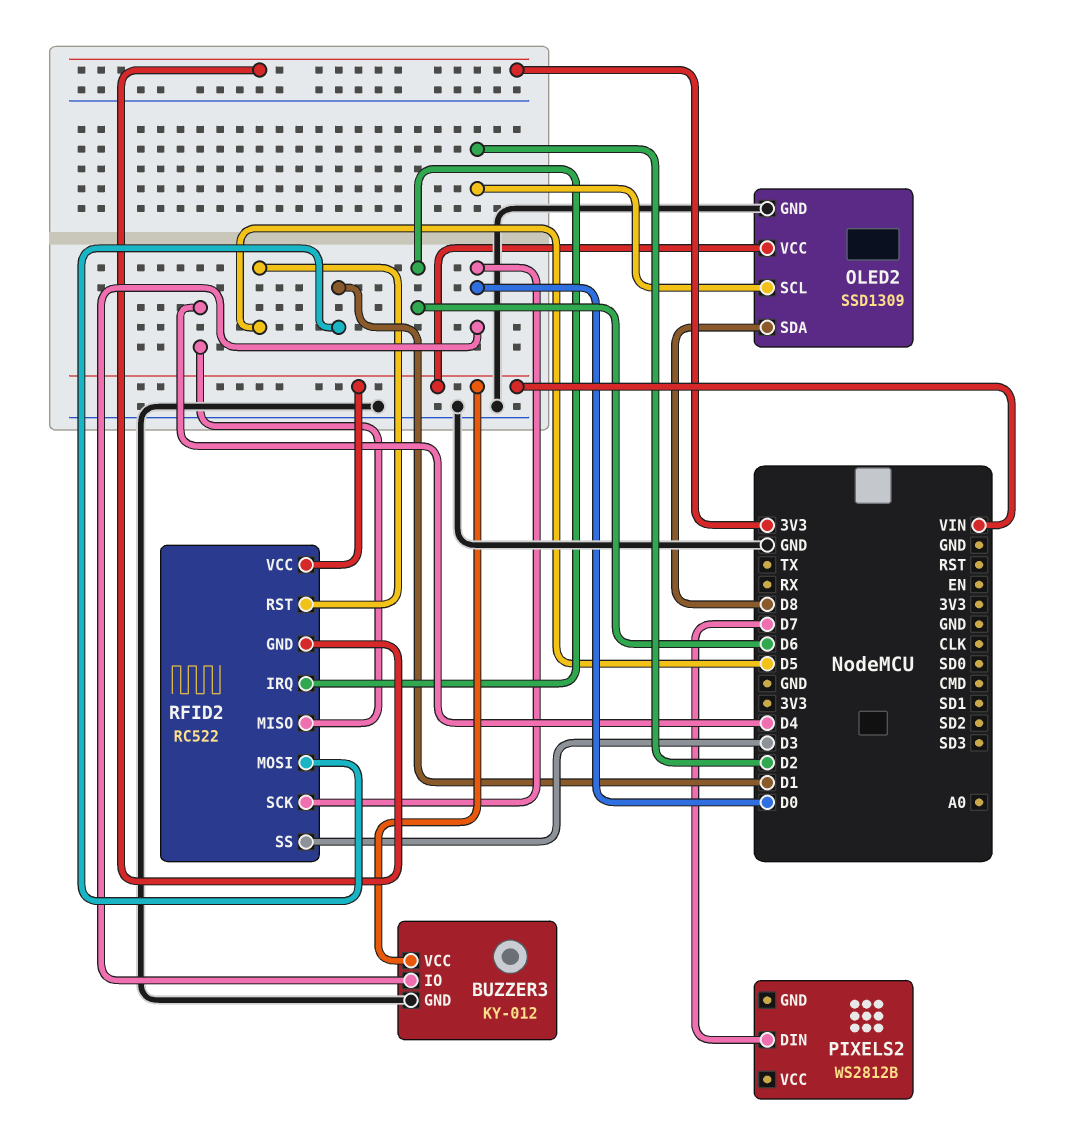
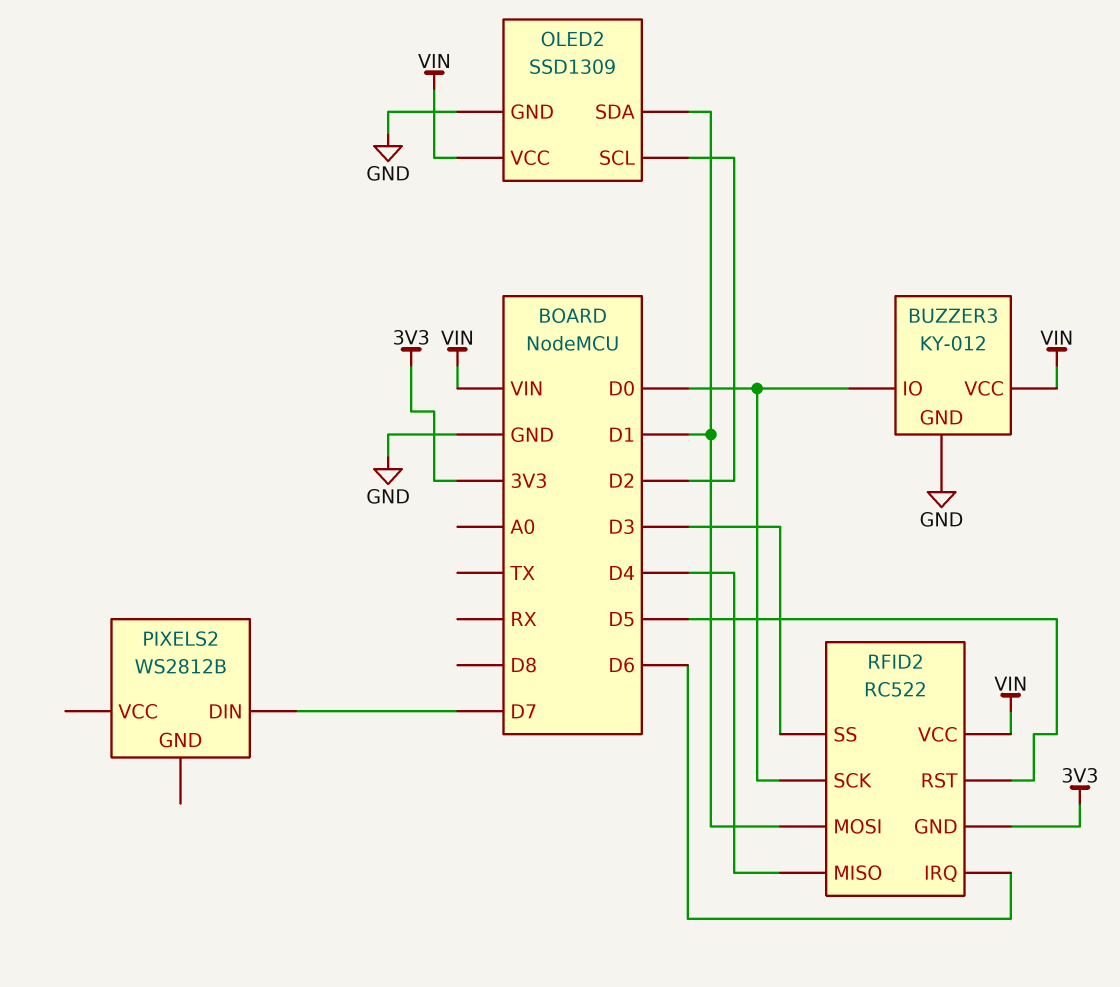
OLED2 pin SDA: D8 -> D1

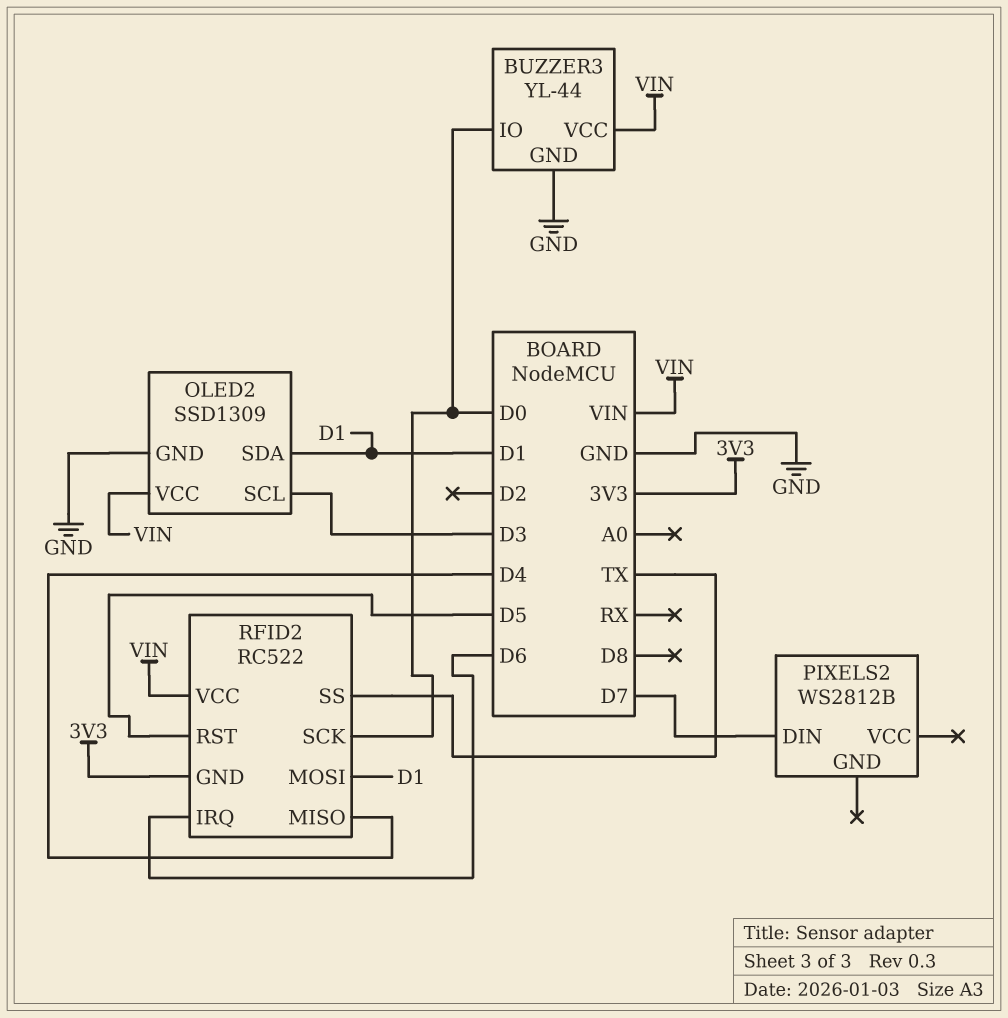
BUZZER3: KY-012 -> YL-44
OLED2 pin SCL: D2 -> D3
RFID2 pin SS: D3 -> TX

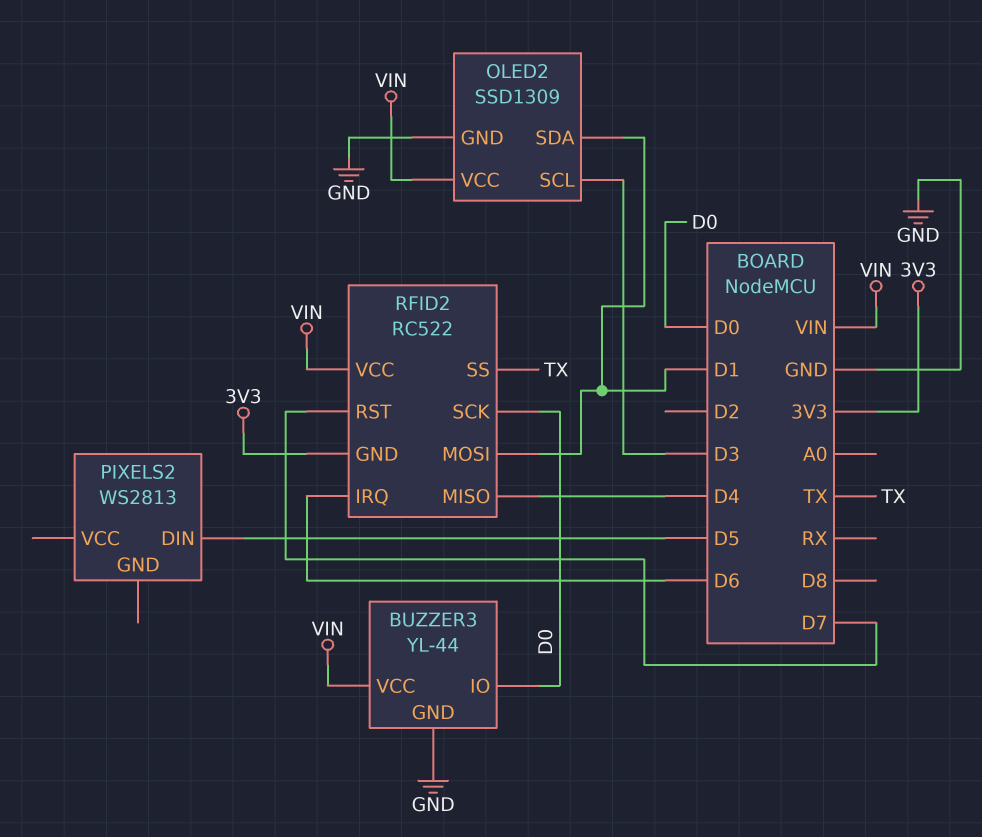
PIXELS2: WS2812B -> WS2813
PIXELS2 pin DIN: D7 -> D5
RFID2 pin RST: D5 -> D7

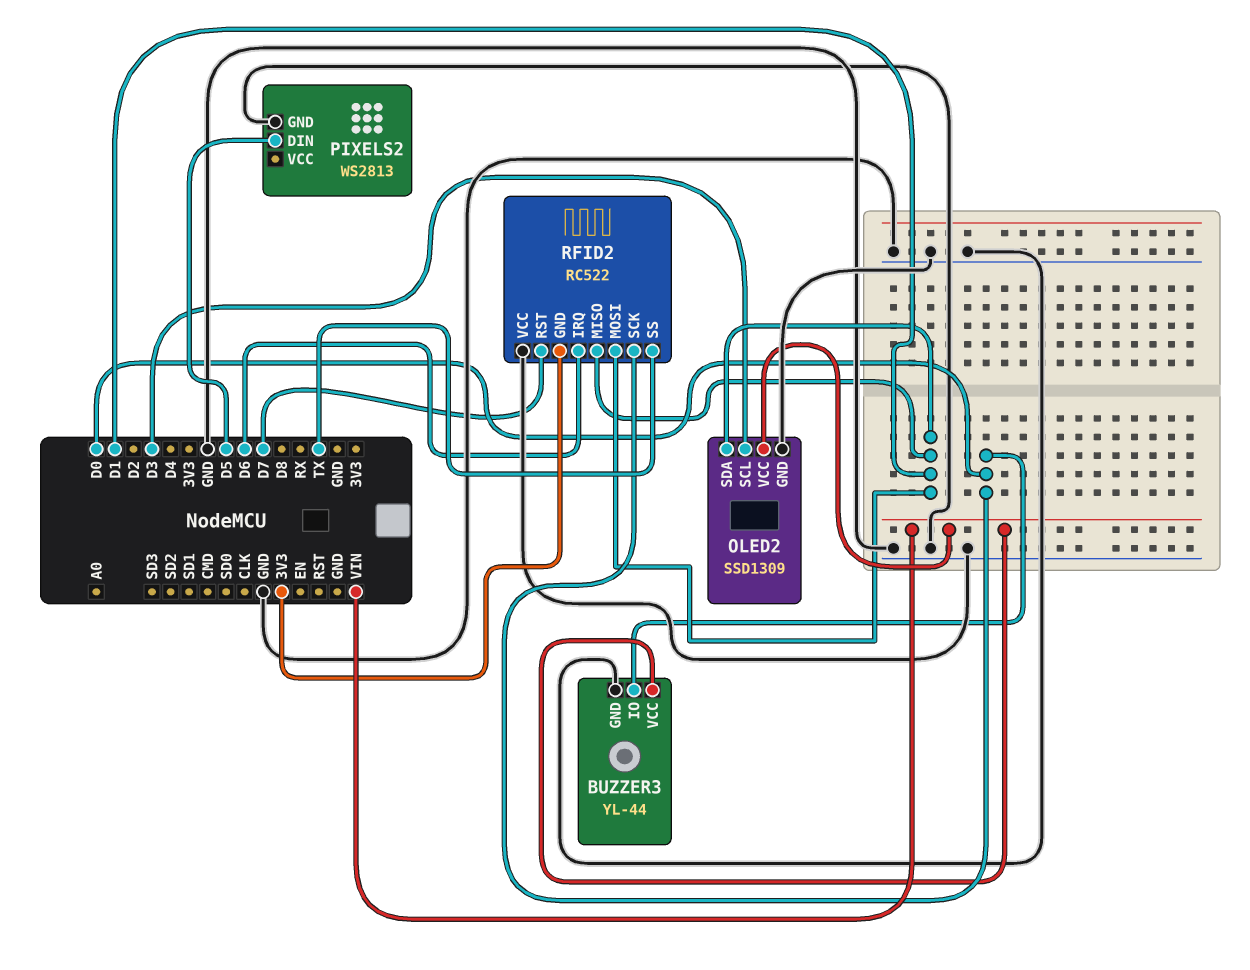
PIXELS2 pin GND: none -> GND
RFID2 pin MISO: D4 -> D1
RFID2 pin VCC: VIN -> GND

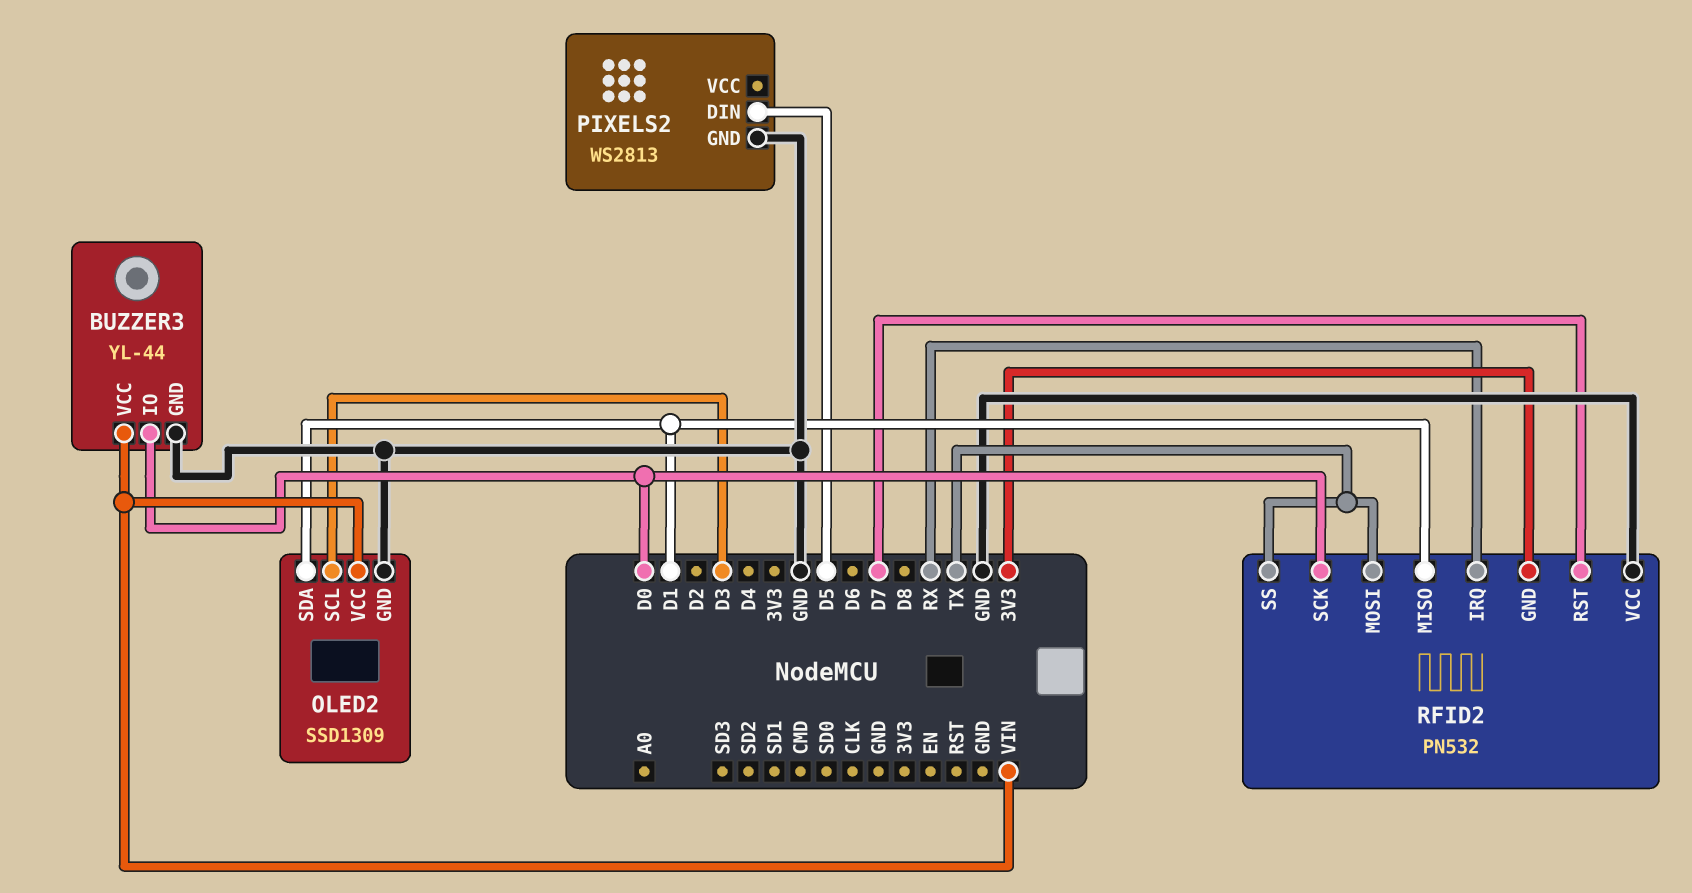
RFID2: RC522 -> PN532
RFID2 pin IRQ: D6 -> RX
RFID2 pin MOSI: D1 -> TX

